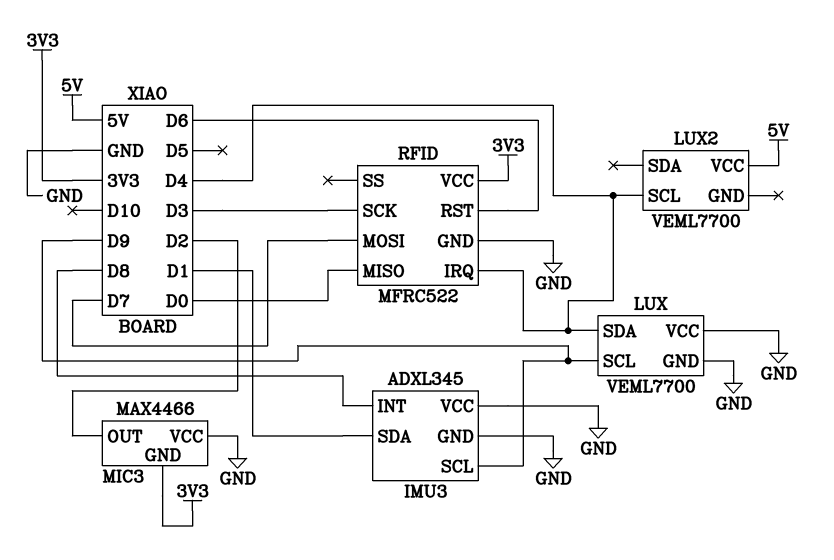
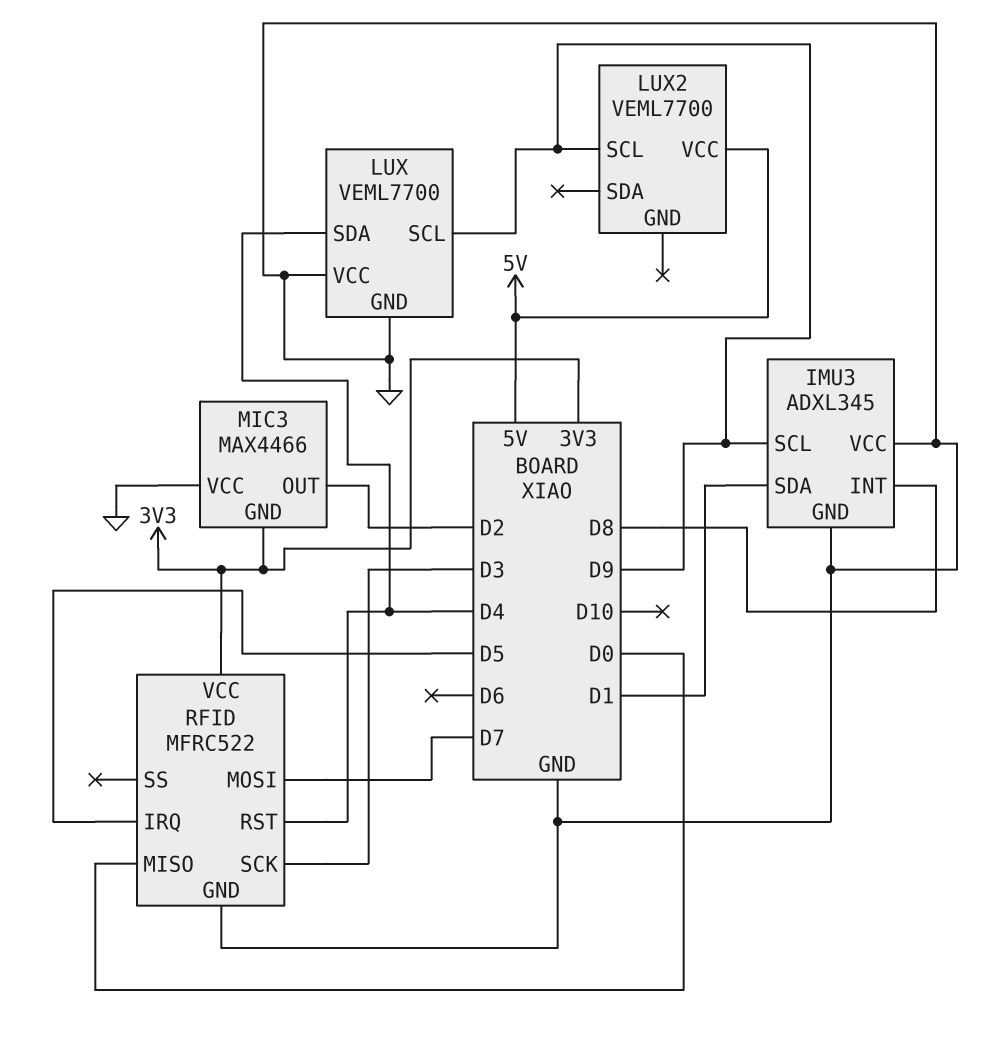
LUX2 pin SCL: D4 -> D9
RFID pin IRQ: D4 -> D5
RFID pin RST: D6 -> D4

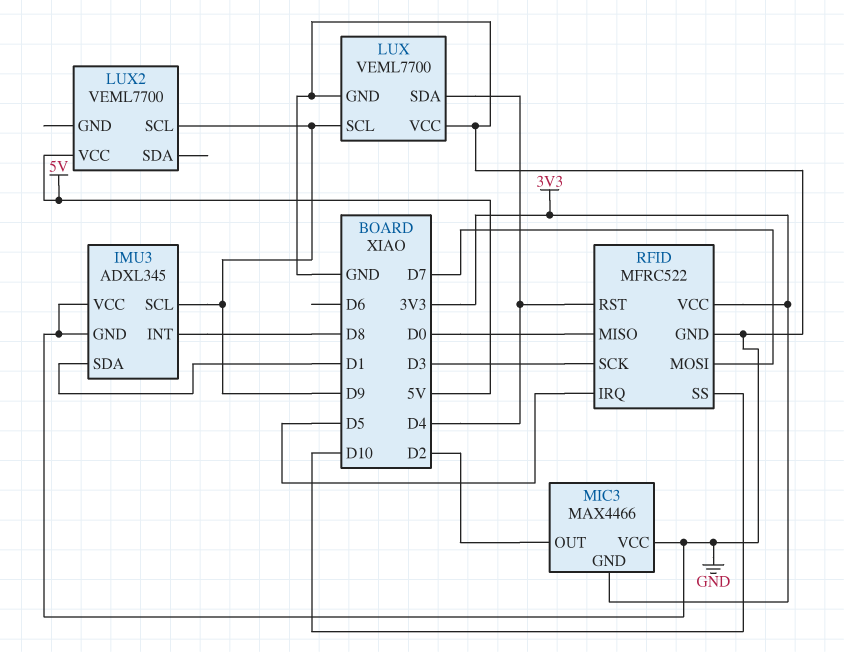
RFID pin SS: none -> D10

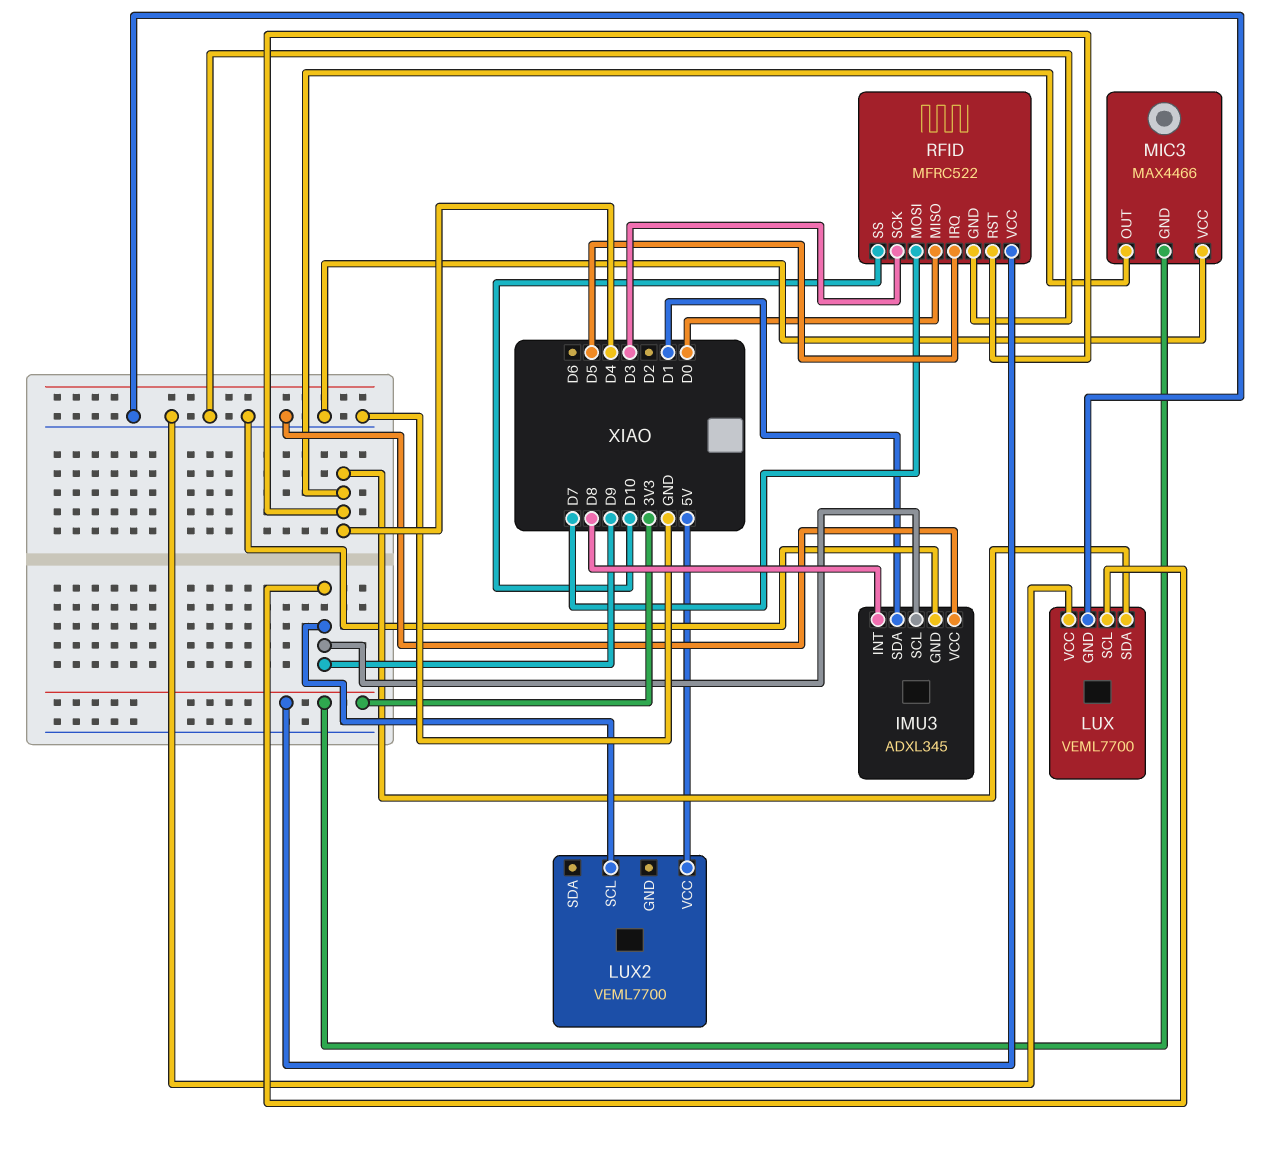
MIC3 pin OUT: D2 -> D4

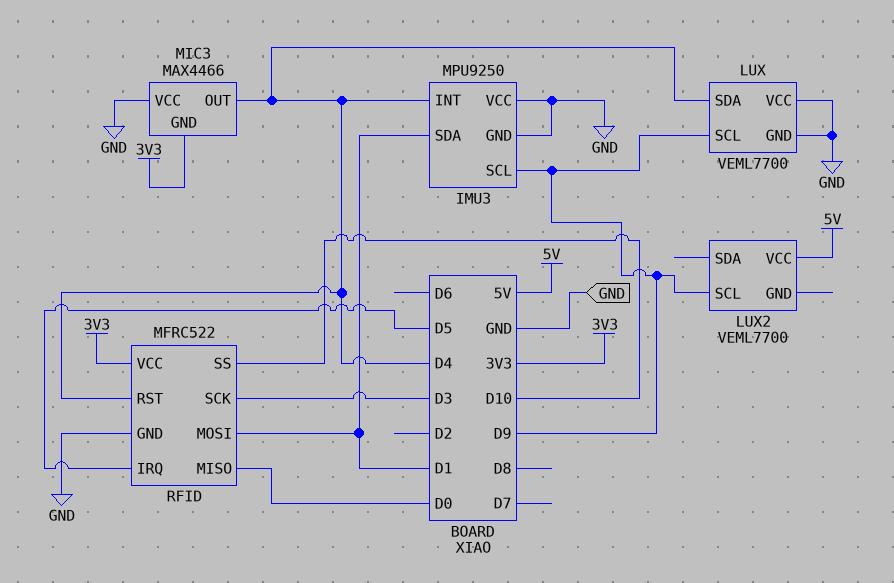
IMU3: ADXL345 -> MPU9250
IMU3 pin INT: D8 -> D4
RFID pin MOSI: D7 -> D1

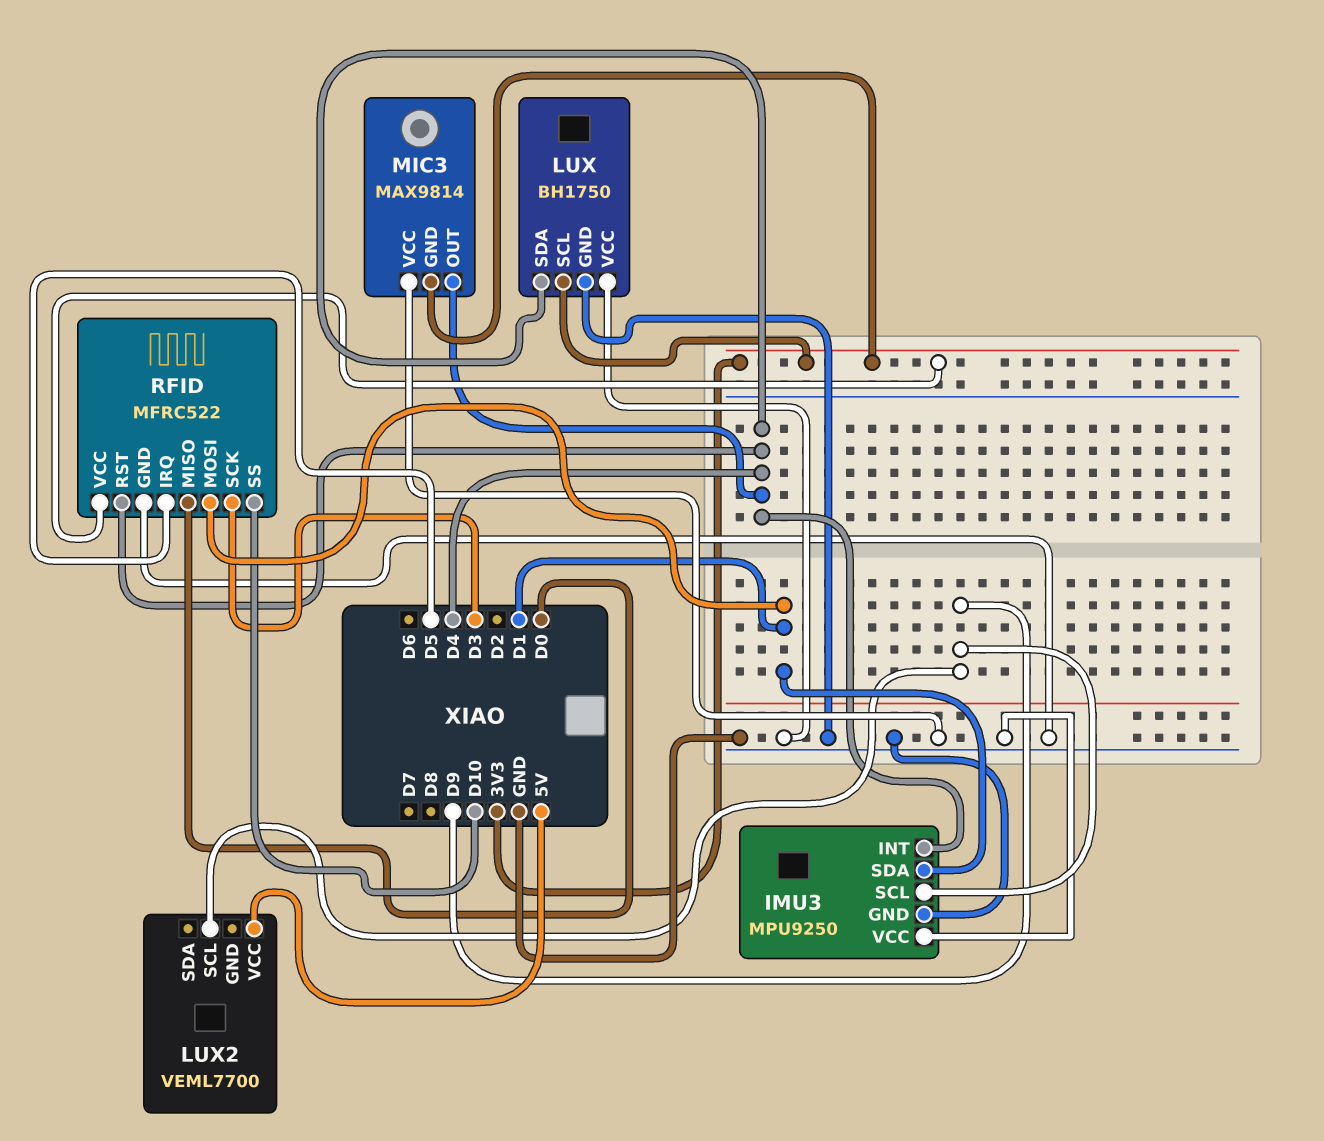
LUX: VEML7700 -> BH1750
LUX pin SCL: D9 -> 3V3
MIC3: MAX4466 -> MAX9814

